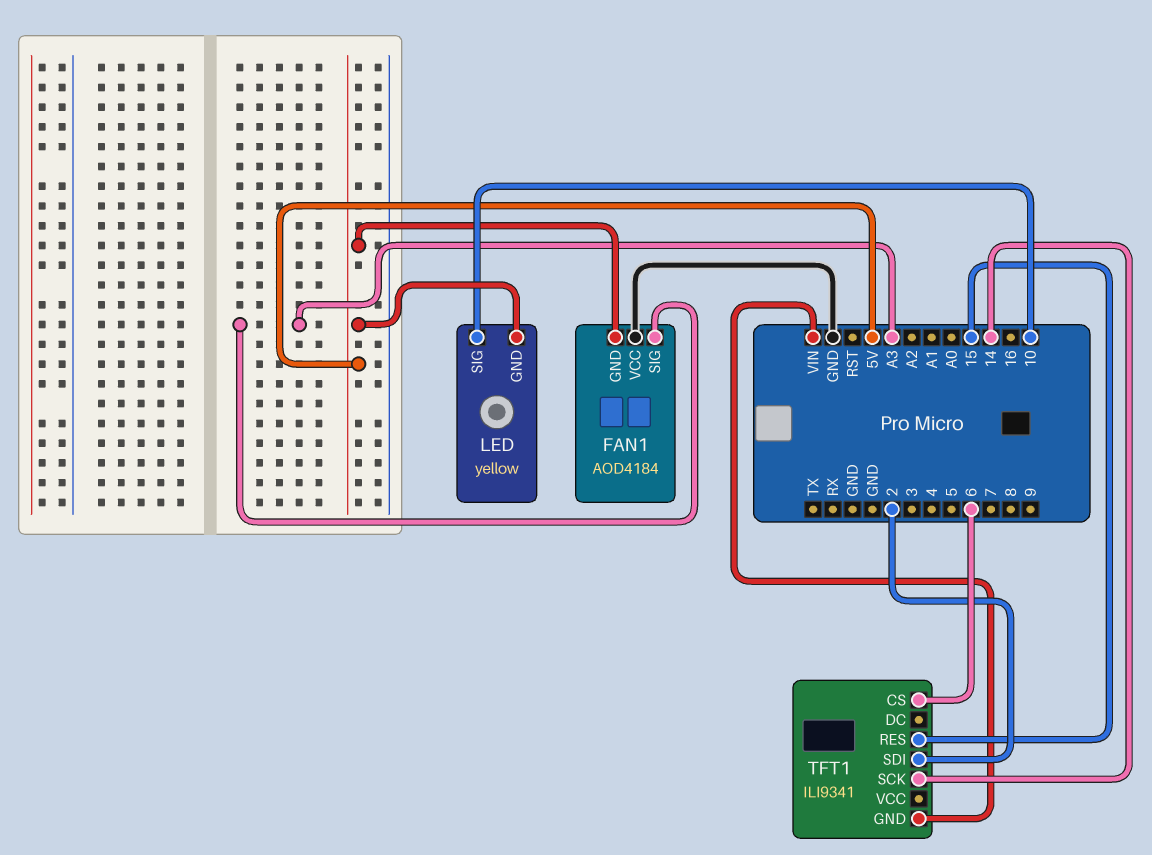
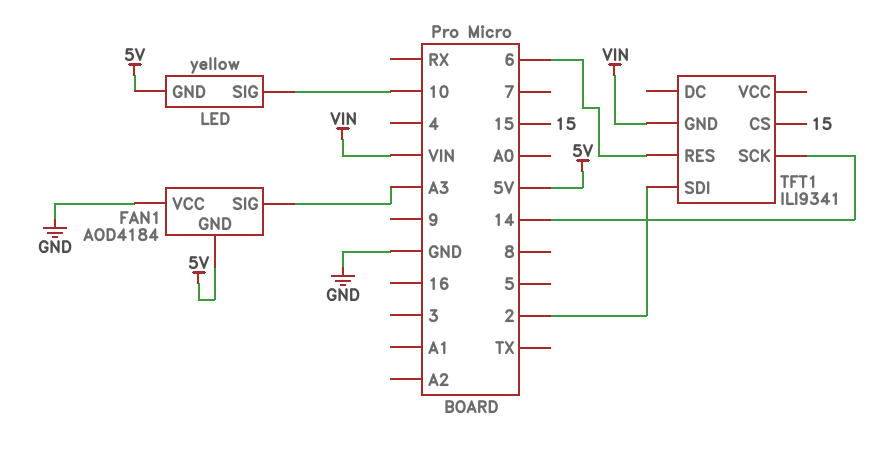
TFT1 pin CS: 6 -> 15
TFT1 pin RES: 15 -> 6

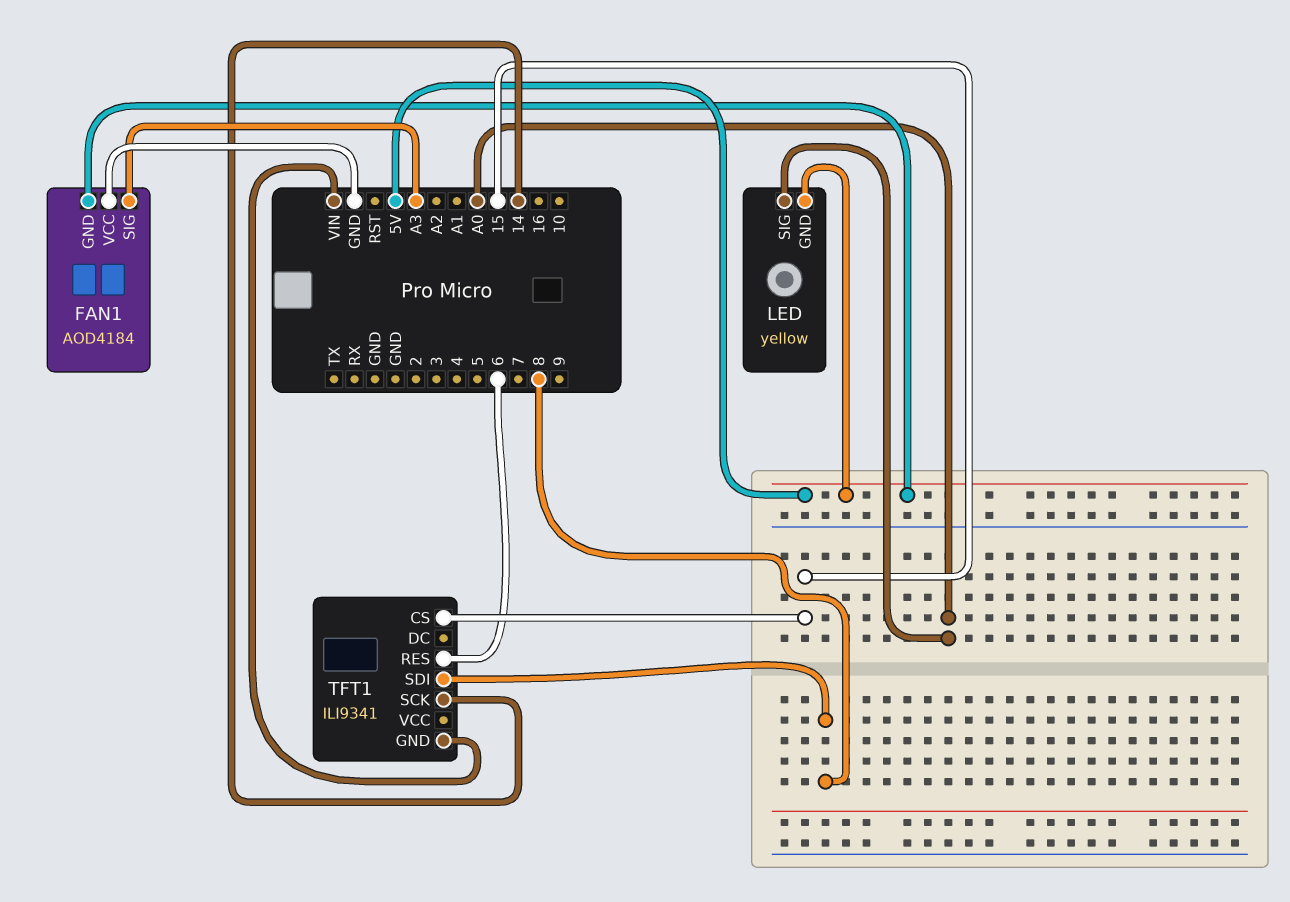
LED pin SIG: 10 -> A0
TFT1 pin SDI: 2 -> 8

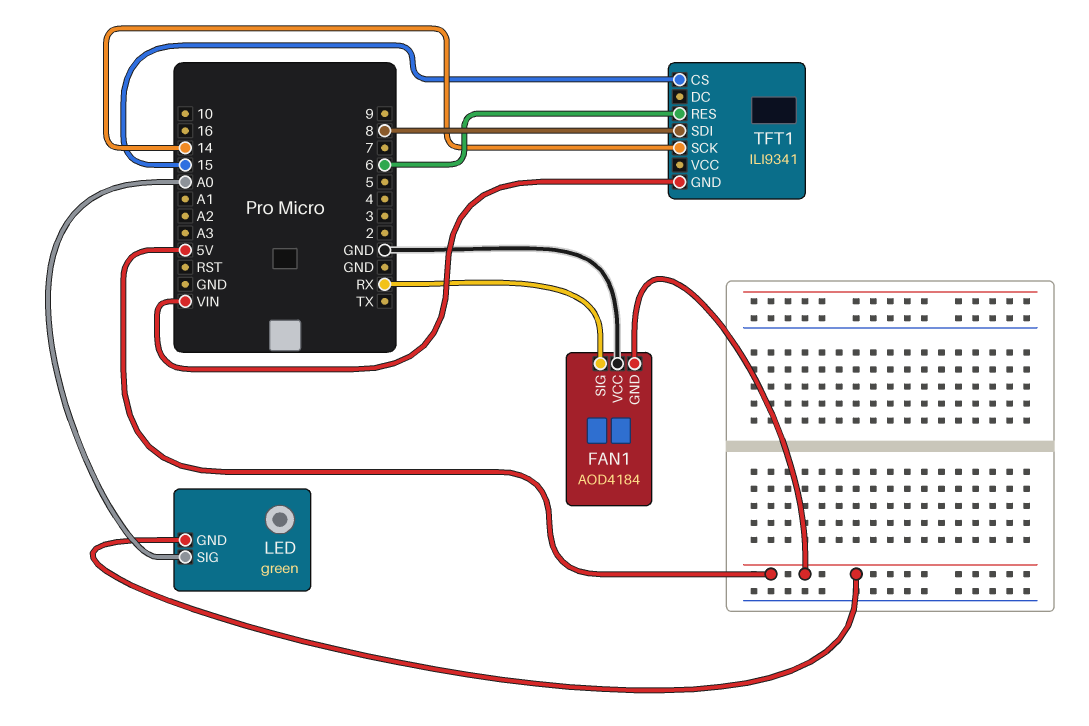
FAN1 pin SIG: A3 -> RX
LED: yellow -> green

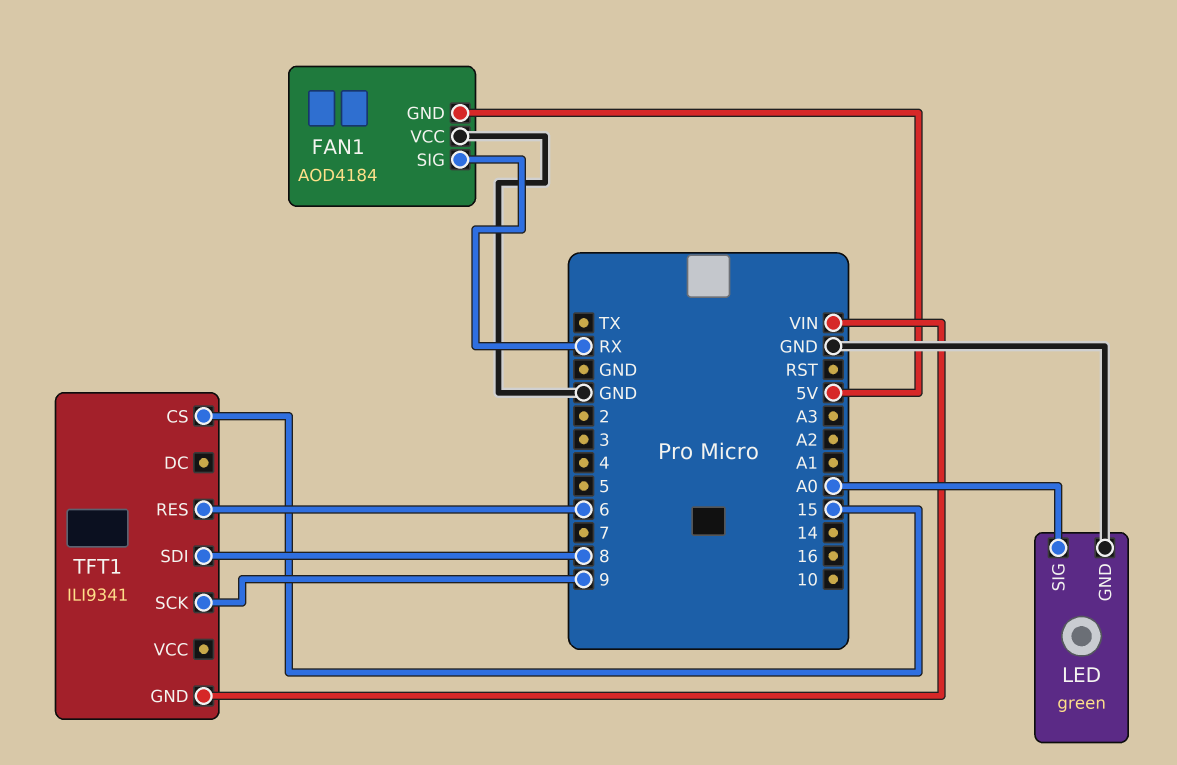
LED pin GND: 5V -> GND
TFT1 pin SCK: 14 -> 9

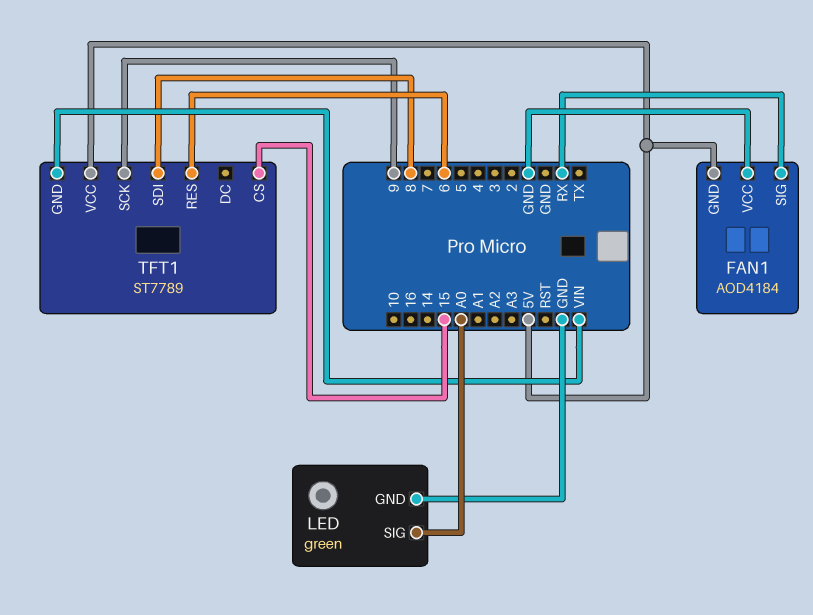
TFT1: ILI9341 -> ST7789
TFT1 pin VCC: none -> 5V

